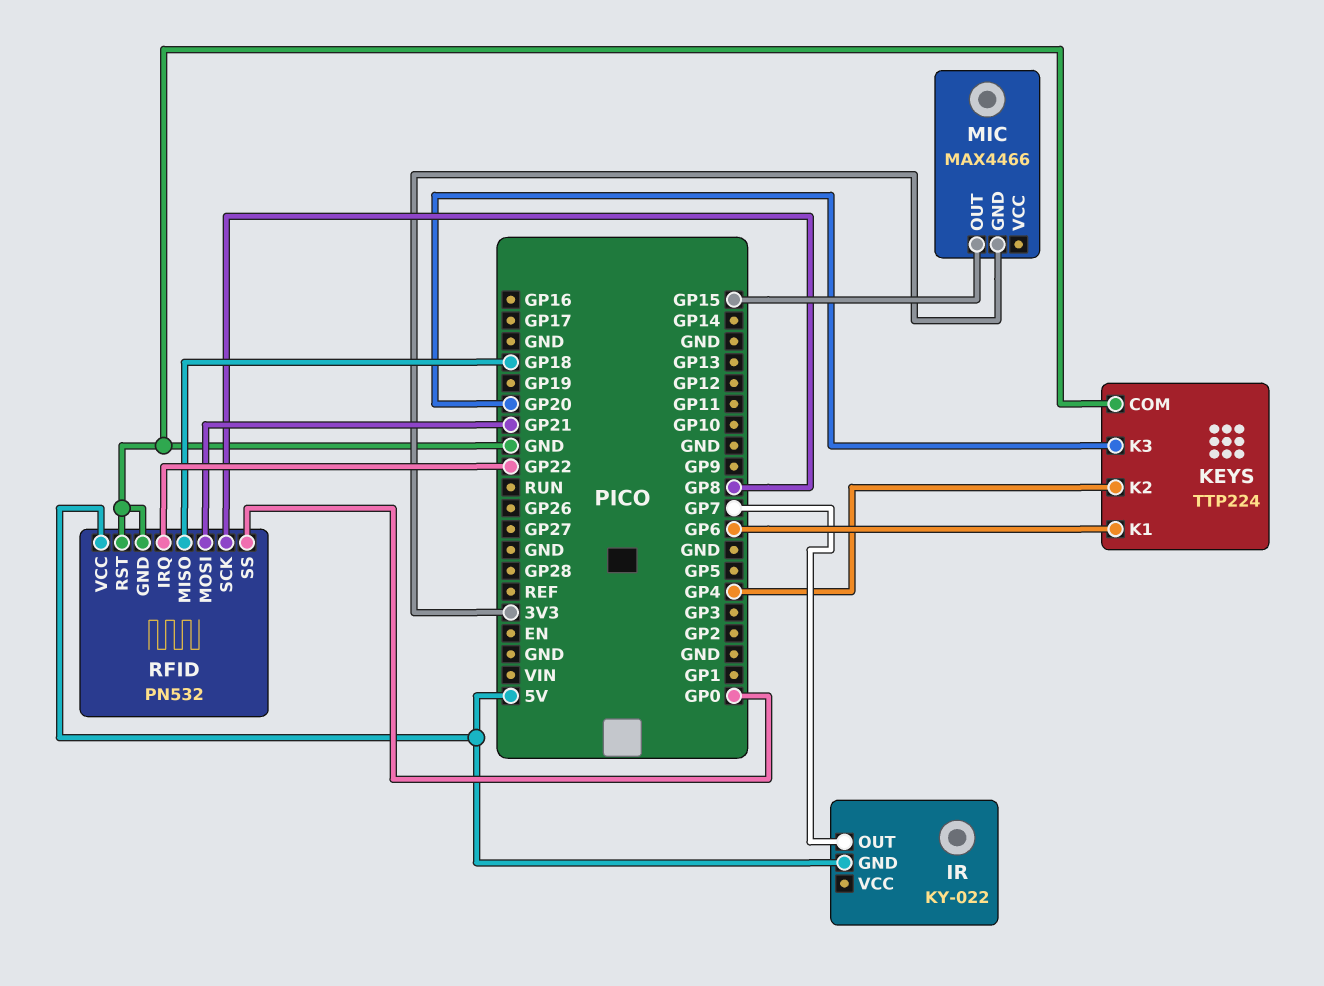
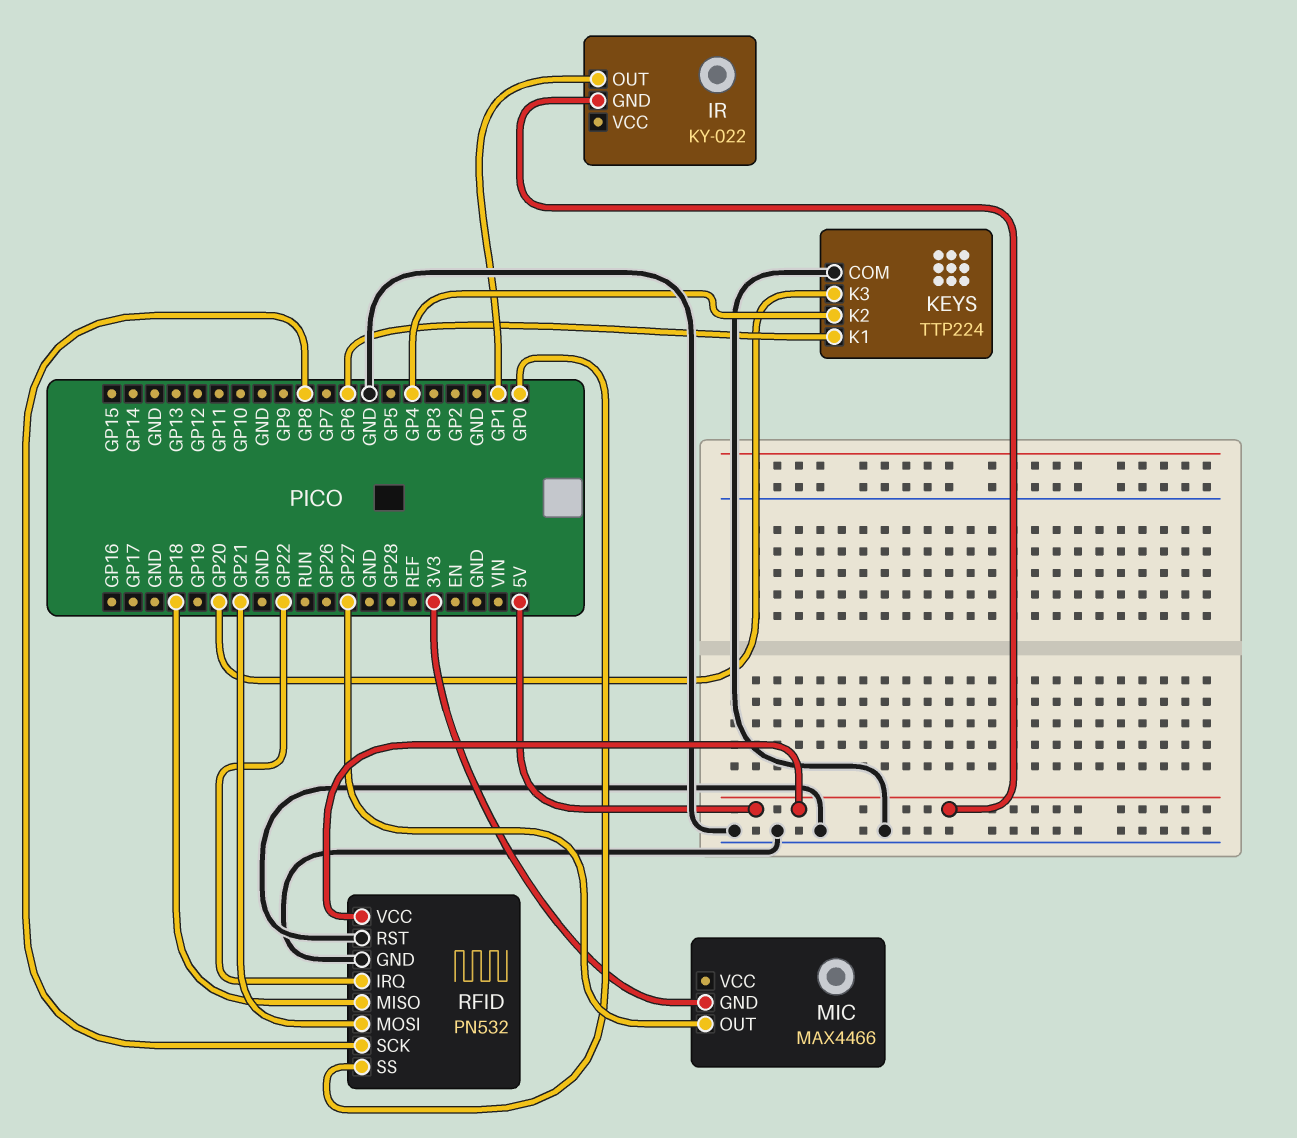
IR pin OUT: GP7 -> GP1
MIC pin OUT: GP15 -> GP27

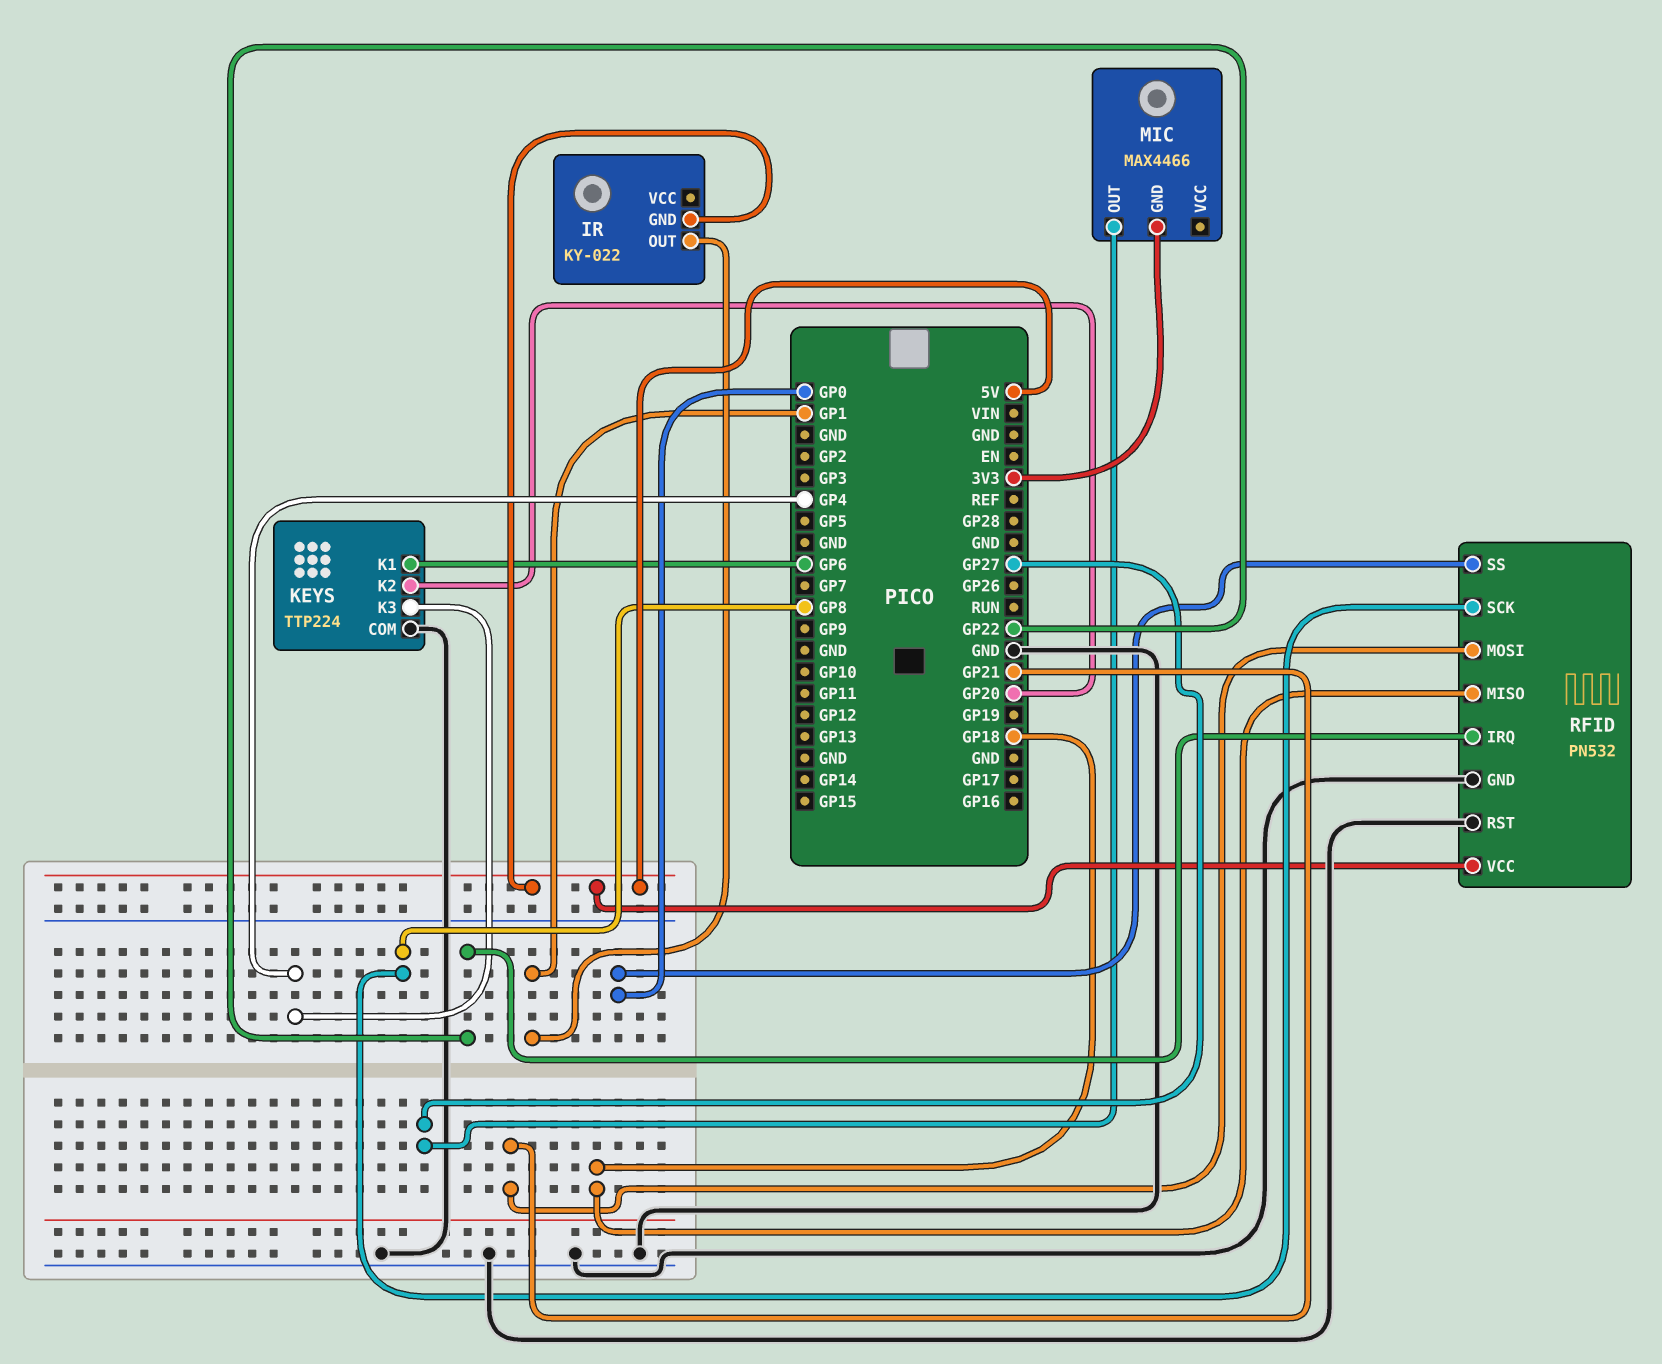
KEYS pin K2: GP4 -> GP20
KEYS pin K3: GP20 -> GP4

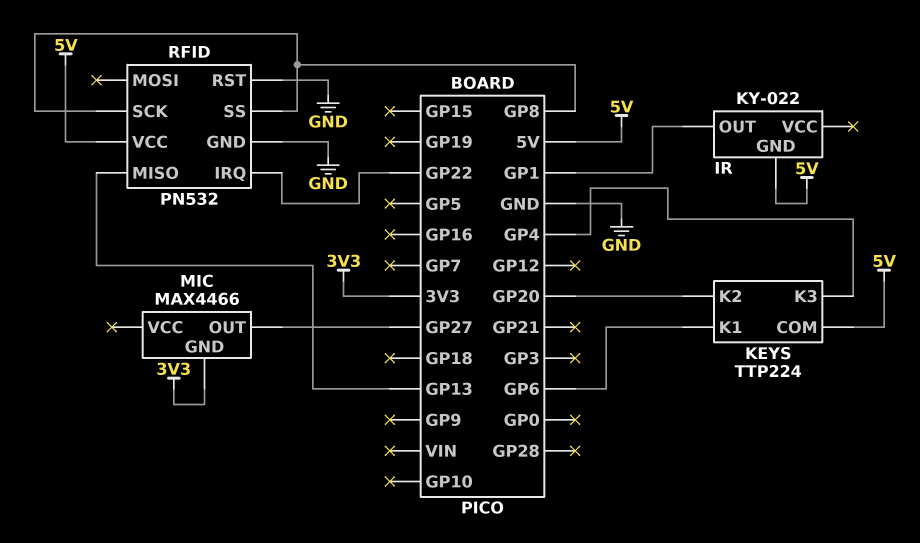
KEYS pin COM: GND -> 5V
RFID pin MISO: GP18 -> GP13
RFID pin MOSI: GP21 -> none
RFID pin SS: GP0 -> GP8

